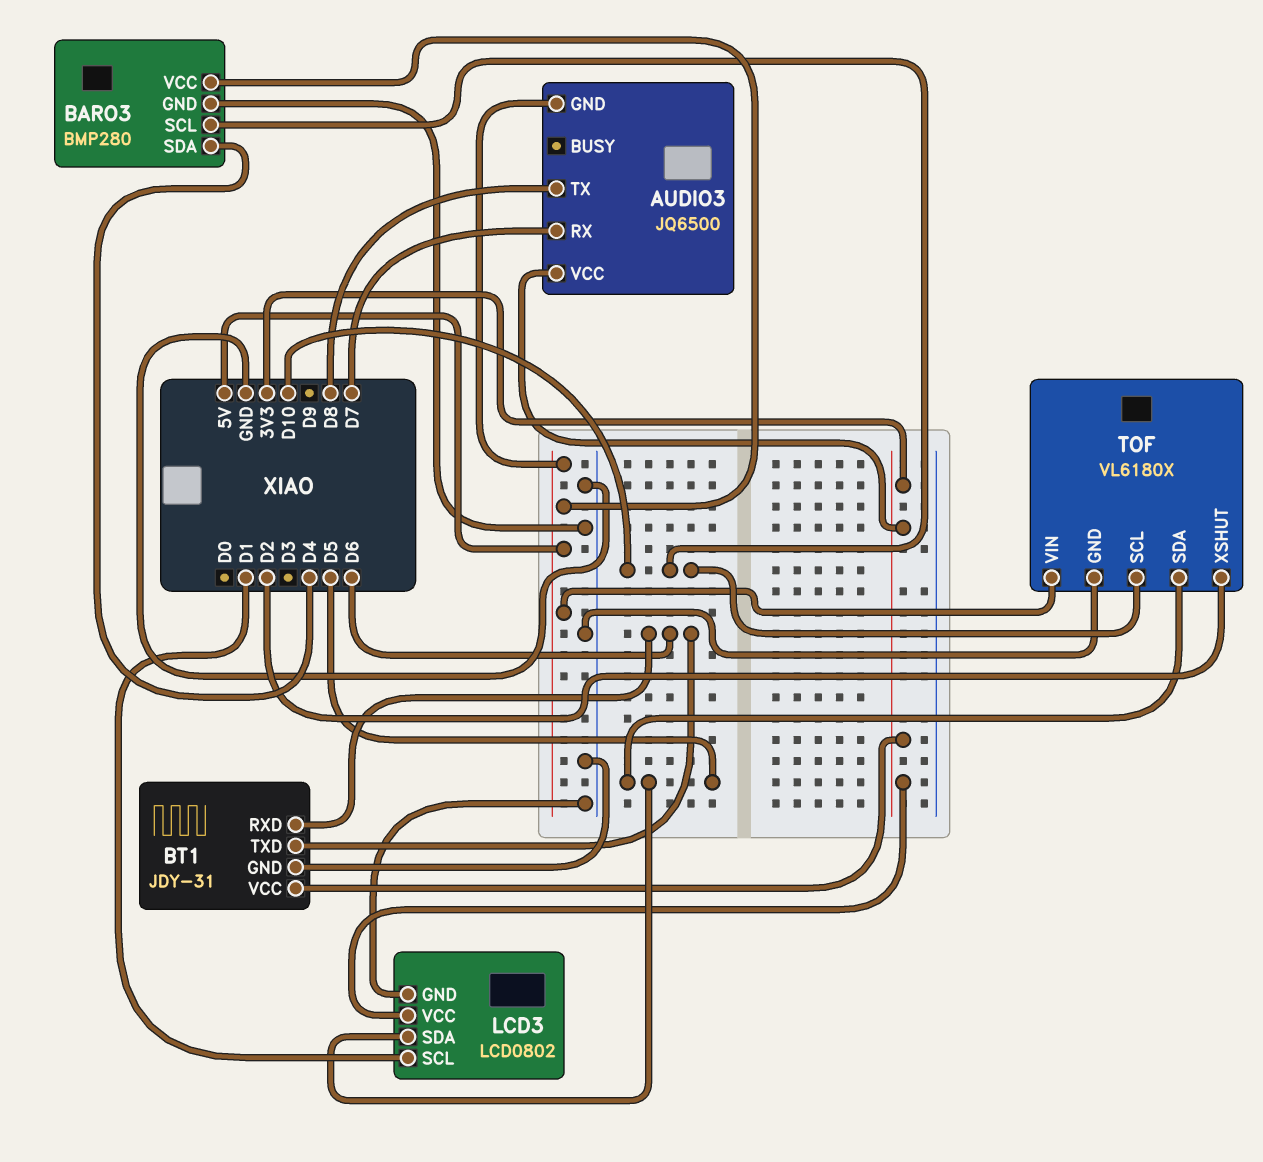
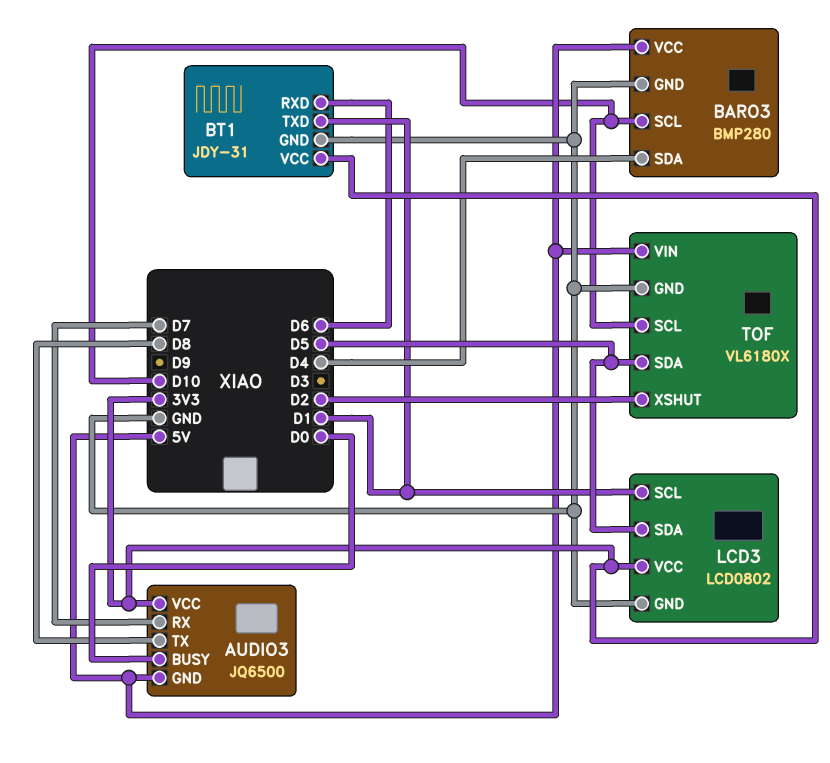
AUDIO3 pin BUSY: none -> D0
BT1 pin TXD: D6 -> D1

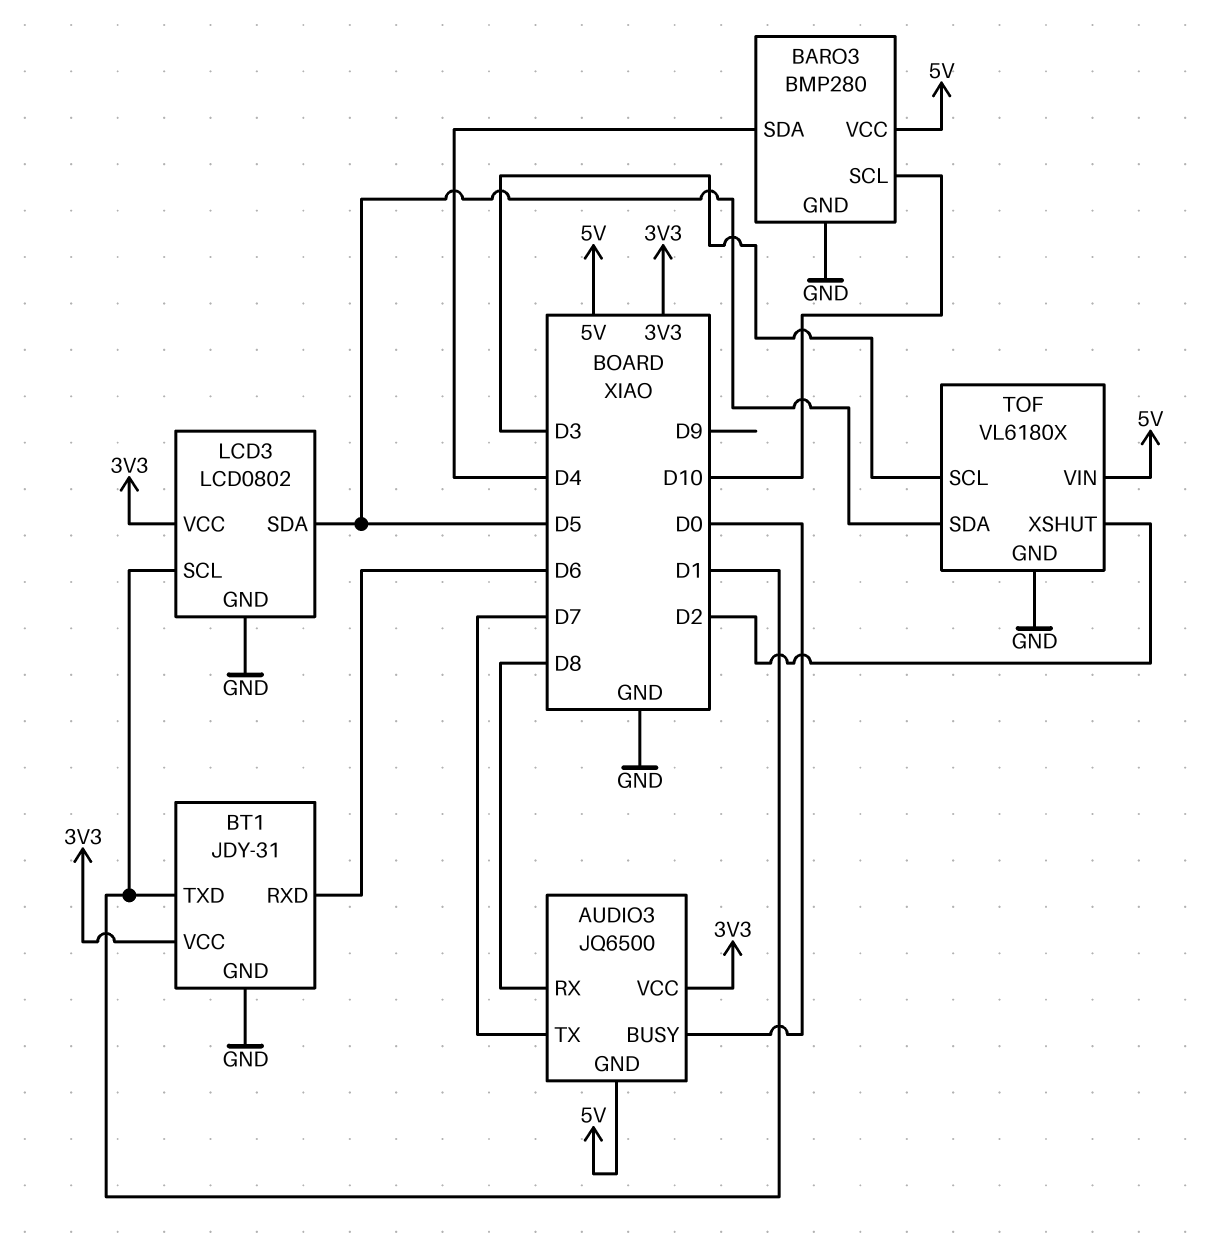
AUDIO3 pin RX: D7 -> D8
AUDIO3 pin TX: D8 -> D7
TOF pin SCL: D10 -> D3

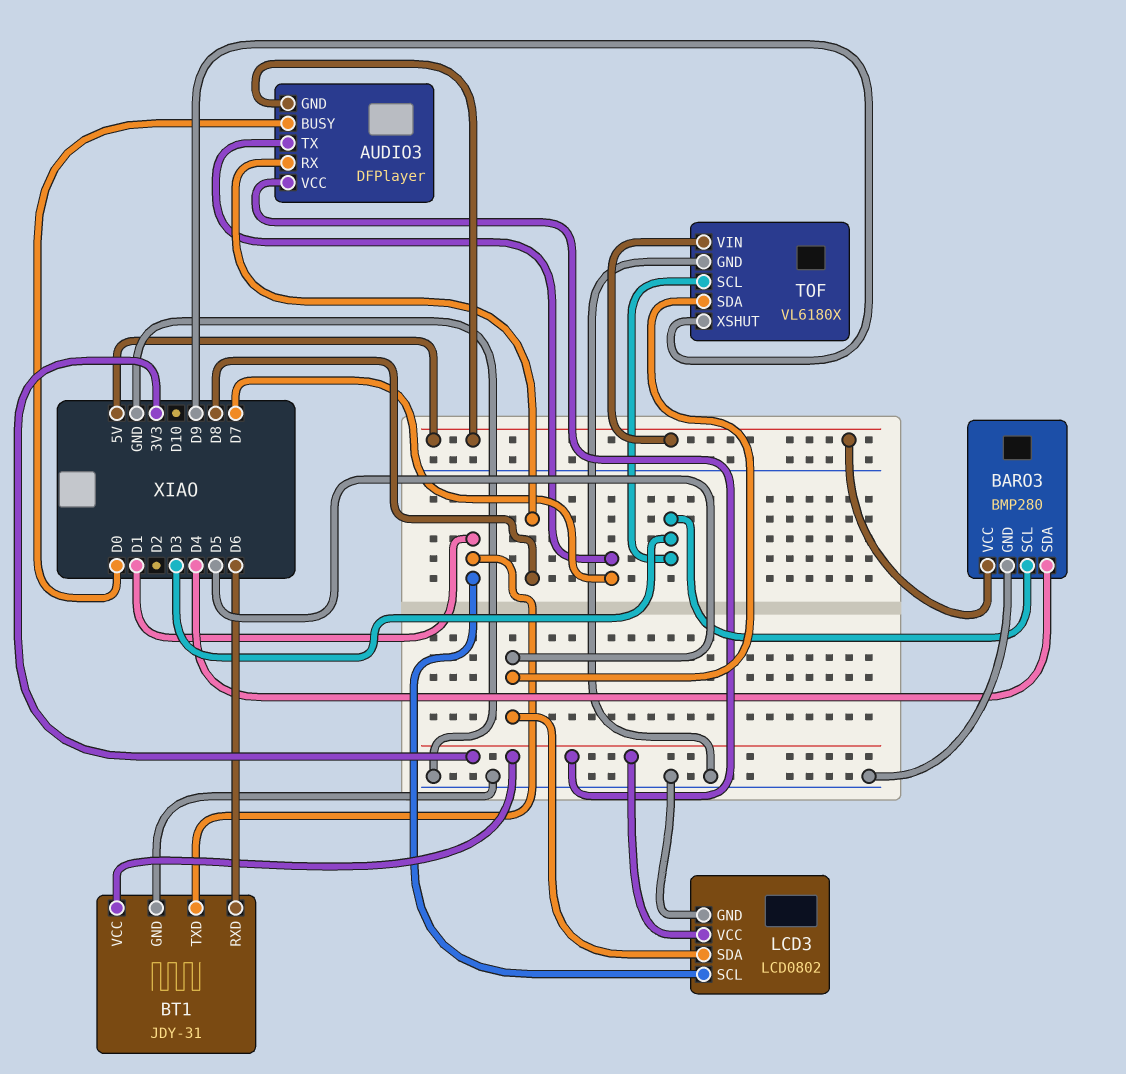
AUDIO3: JQ6500 -> DFPlayer
BARO3 pin SCL: D10 -> D3
TOF pin XSHUT: D2 -> D9

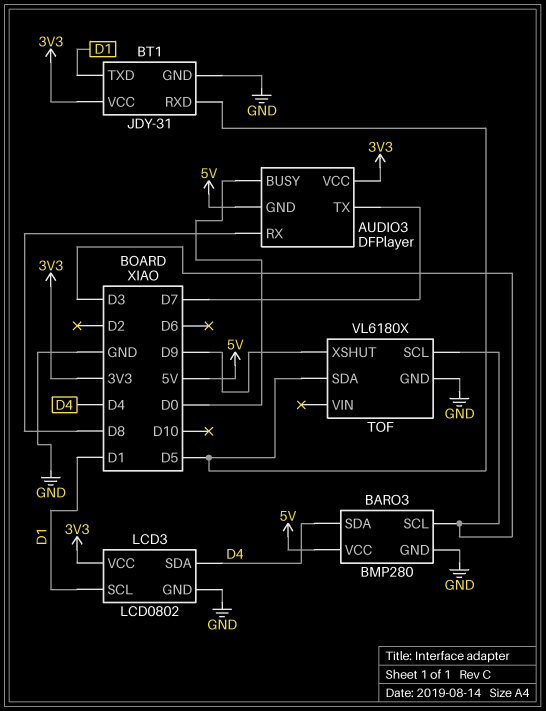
BT1 pin RXD: D6 -> D5
LCD3 pin SDA: D5 -> D4
TOF pin VIN: 5V -> none

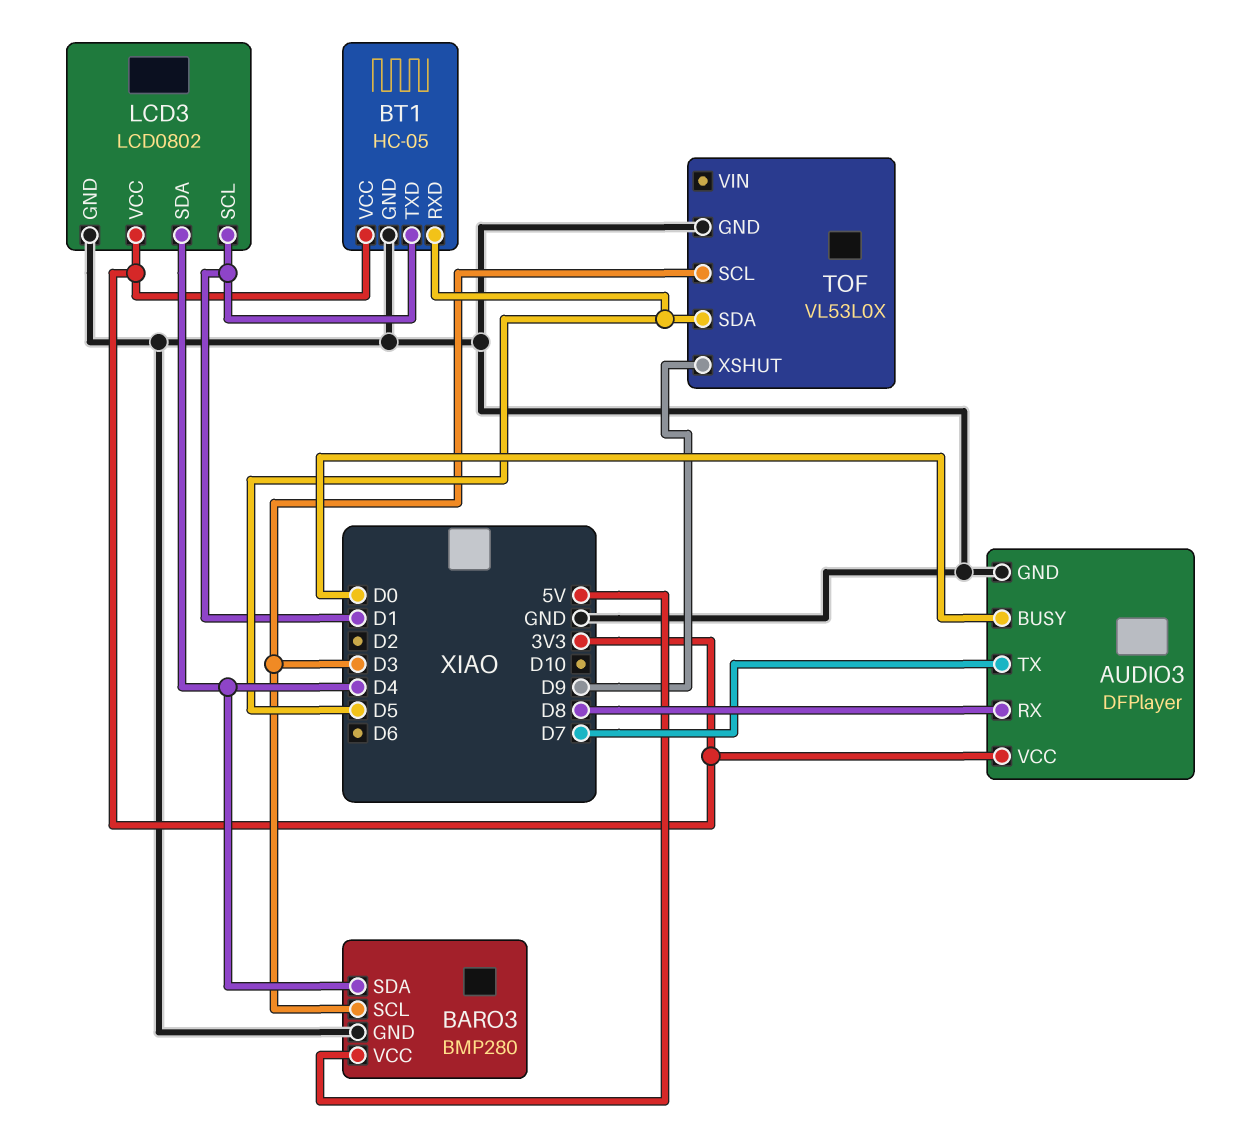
AUDIO3 pin GND: 5V -> GND
BT1: JDY-31 -> HC-05
TOF: VL6180X -> VL53L0X

